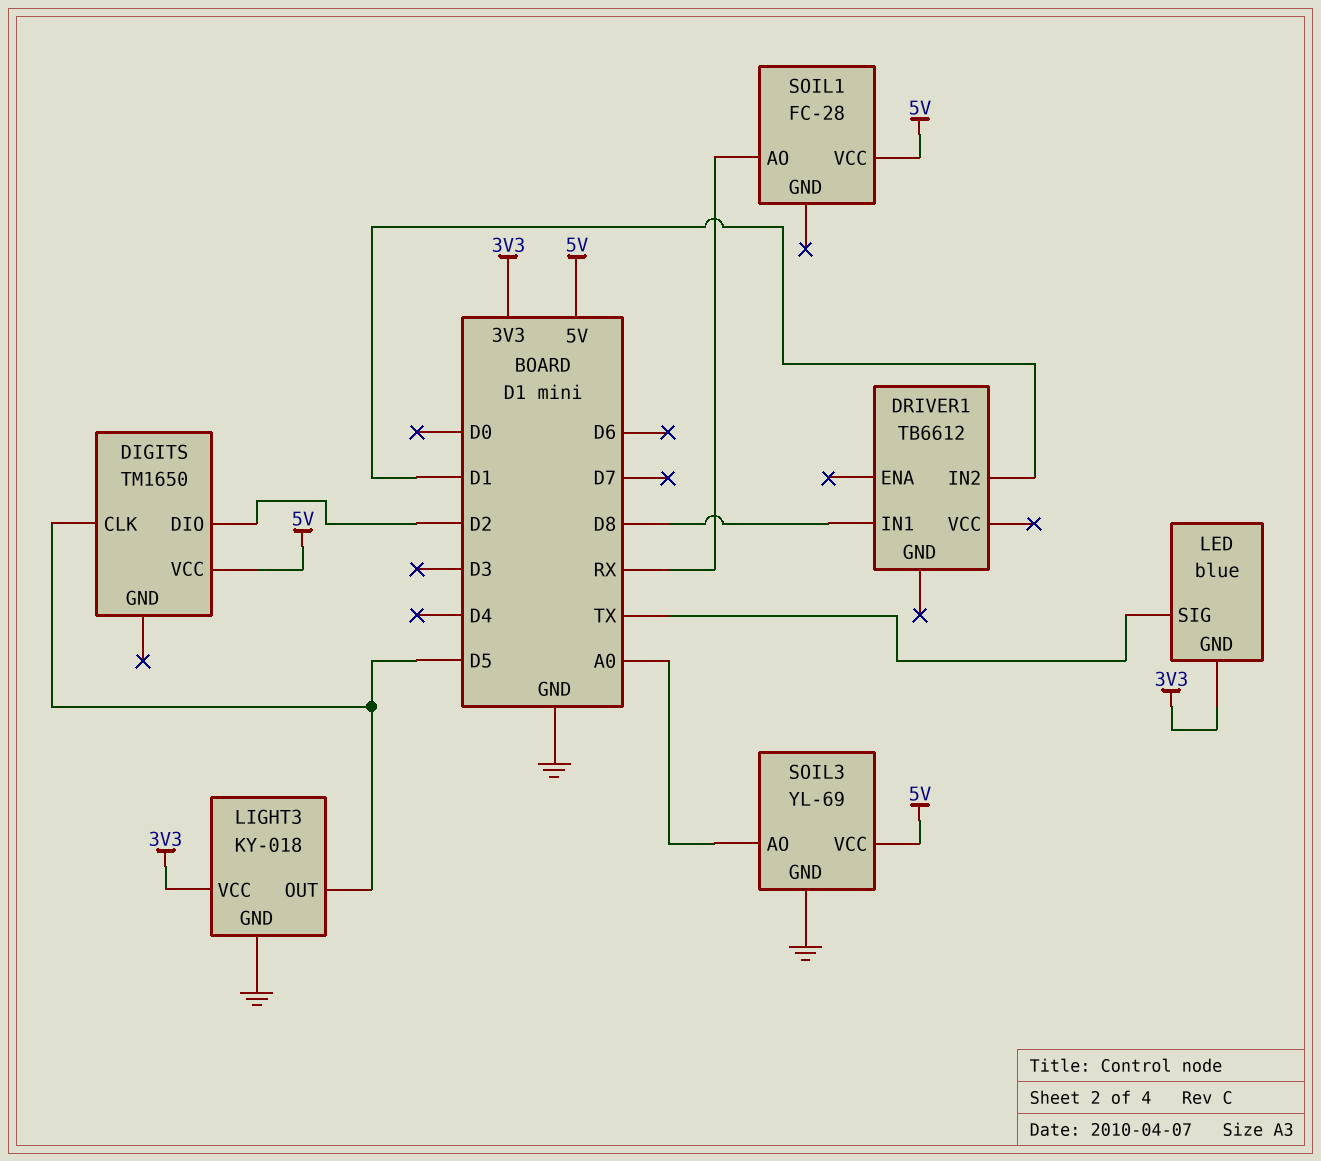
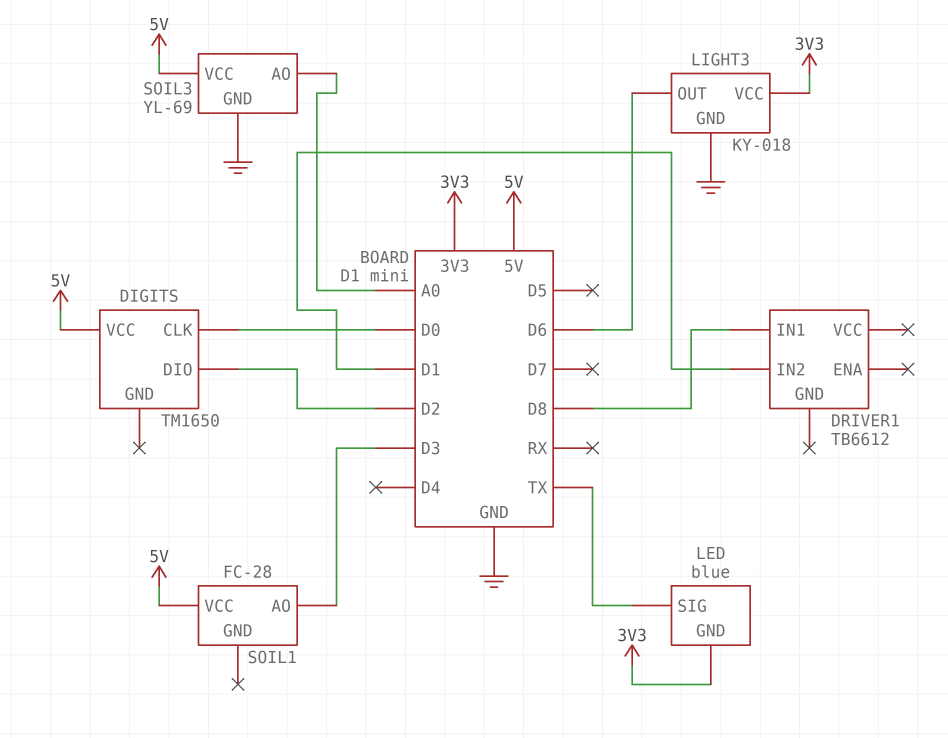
DIGITS pin CLK: D5 -> D0
LIGHT3 pin OUT: D5 -> D6
SOIL1 pin AO: RX -> D3

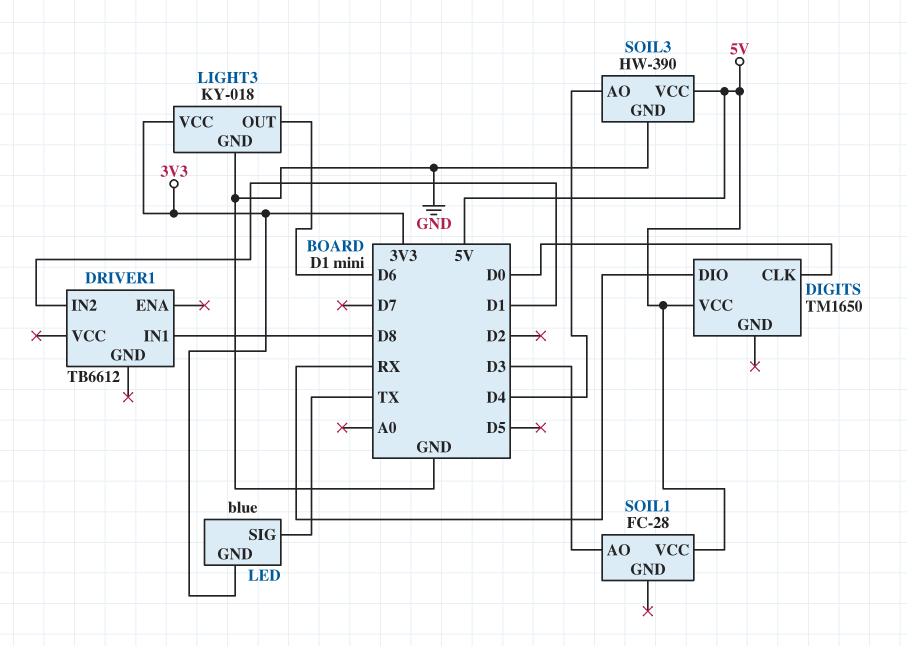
DIGITS pin DIO: D2 -> RX
SOIL3: YL-69 -> HW-390
SOIL3 pin AO: A0 -> D4

